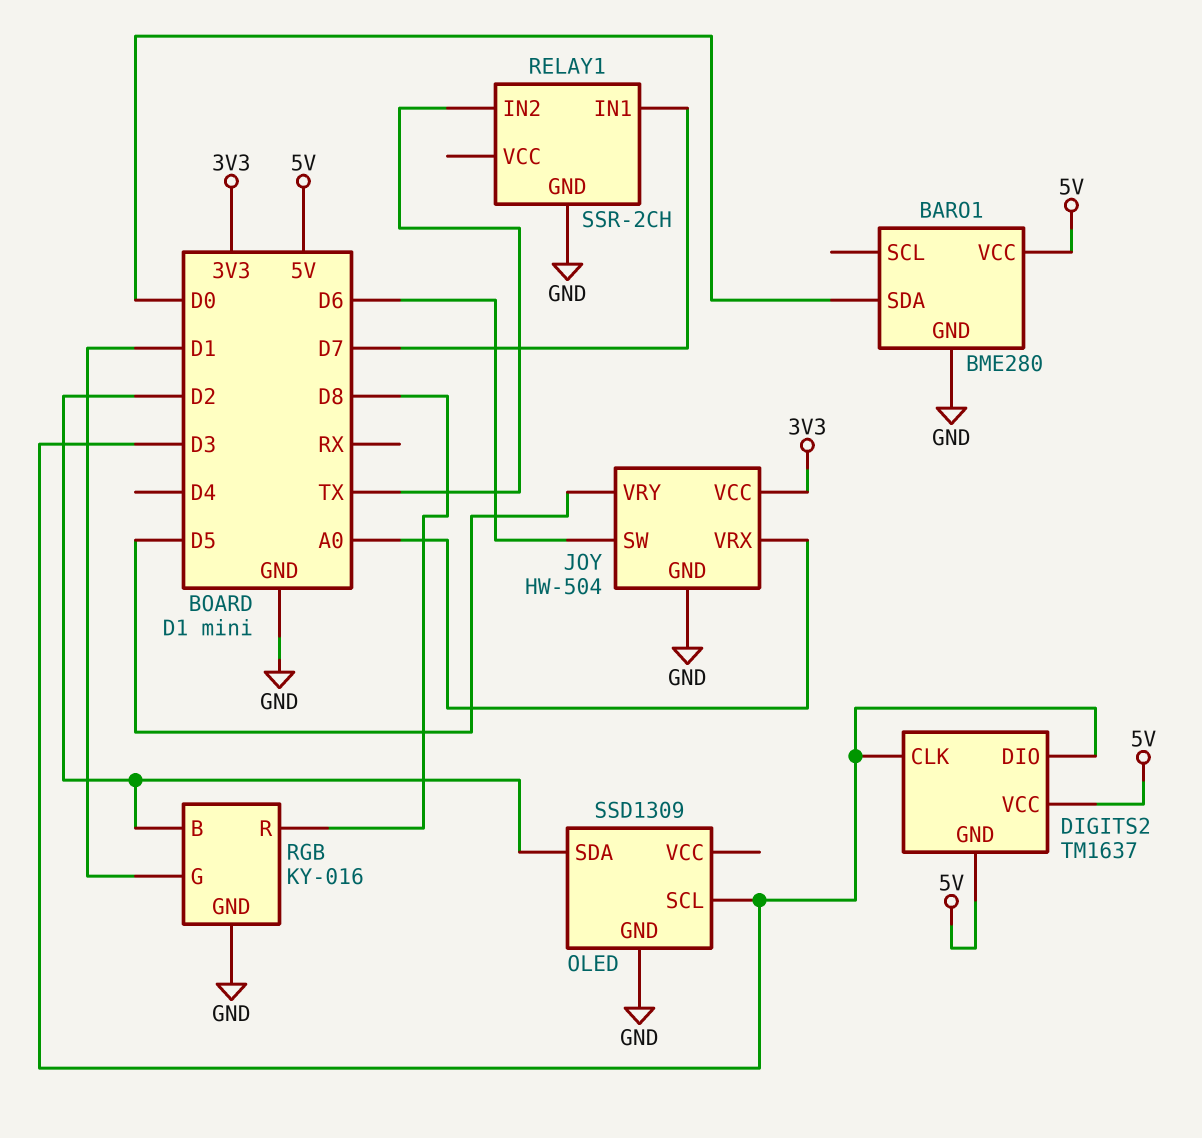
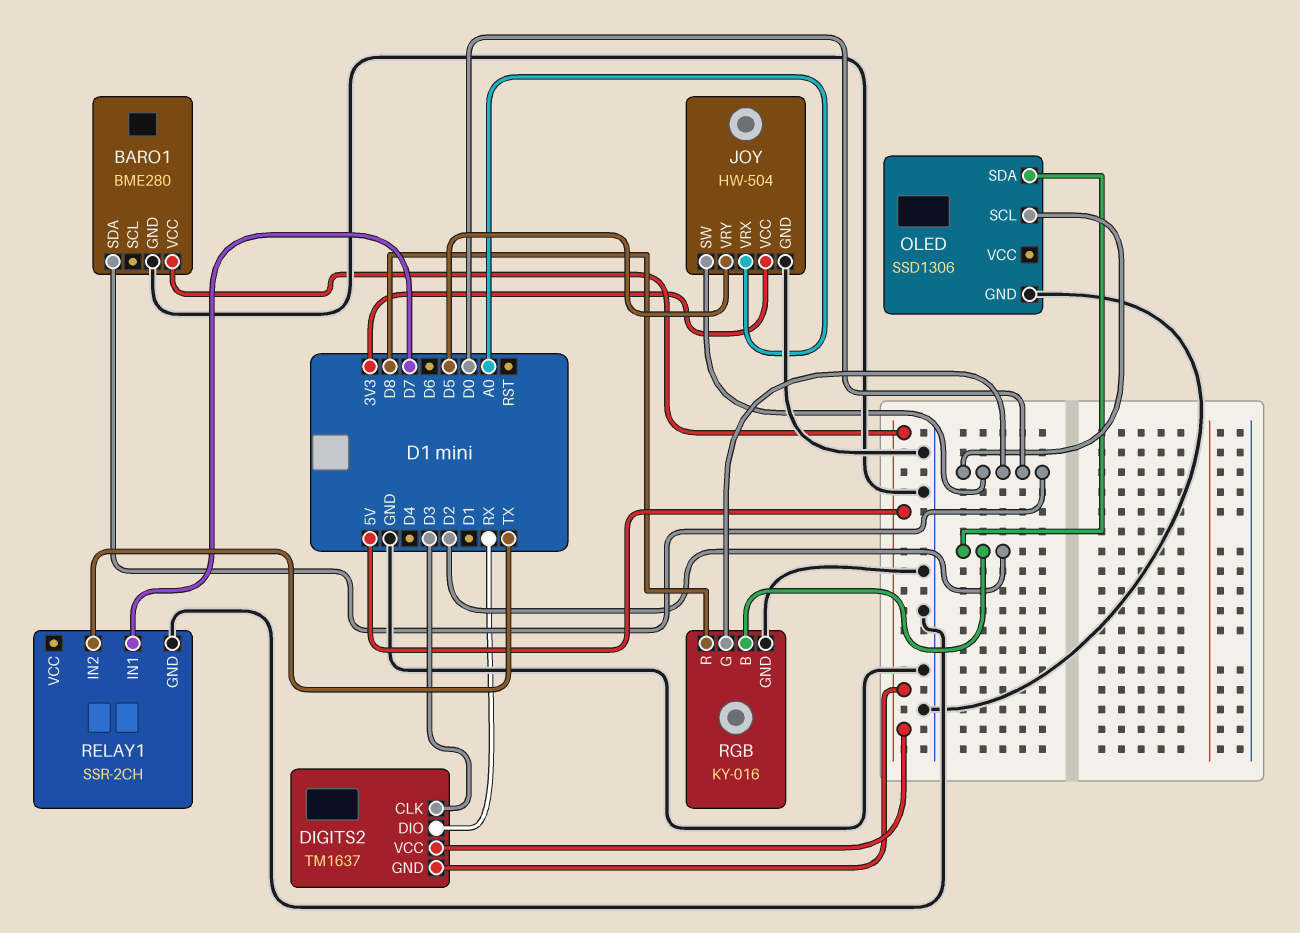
DIGITS2 pin DIO: D3 -> RX
JOY pin SW: D6 -> D0
OLED: SSD1309 -> SSD1306
OLED pin SCL: D3 -> D0
RGB pin G: D1 -> D0

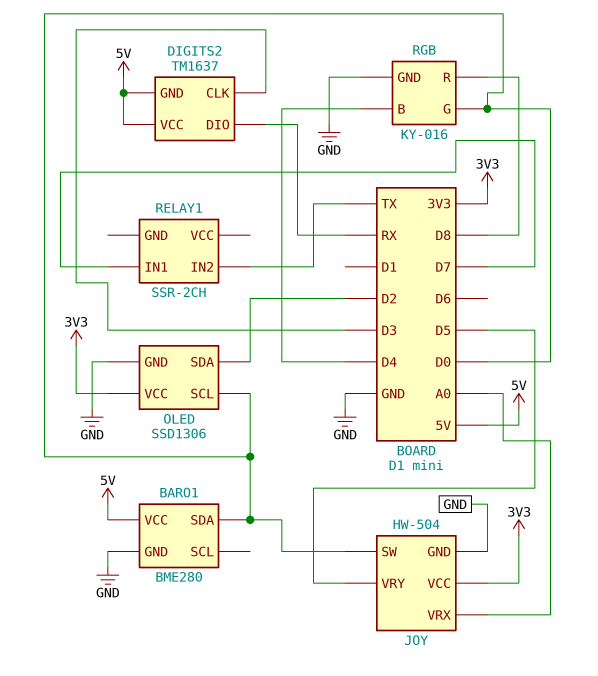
OLED pin VCC: none -> 3V3
RELAY1 pin GND: GND -> none
RGB pin B: D2 -> D4

